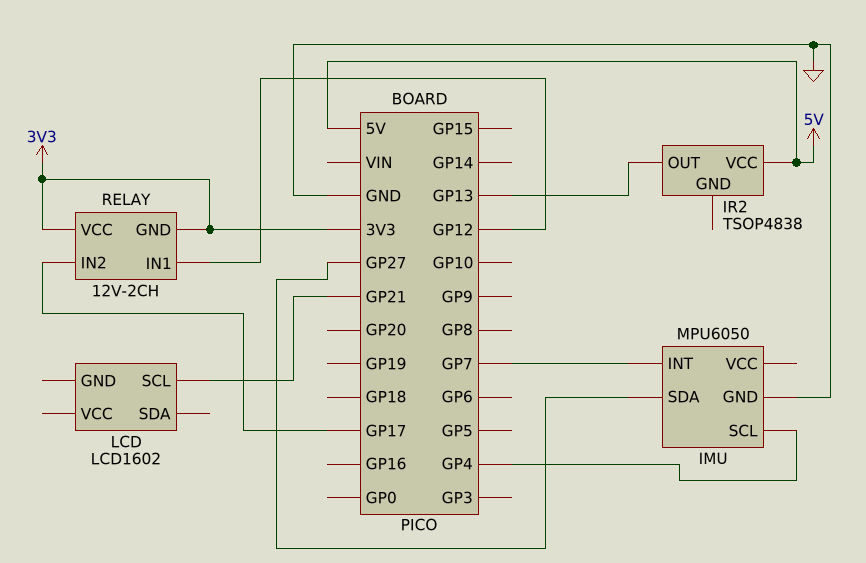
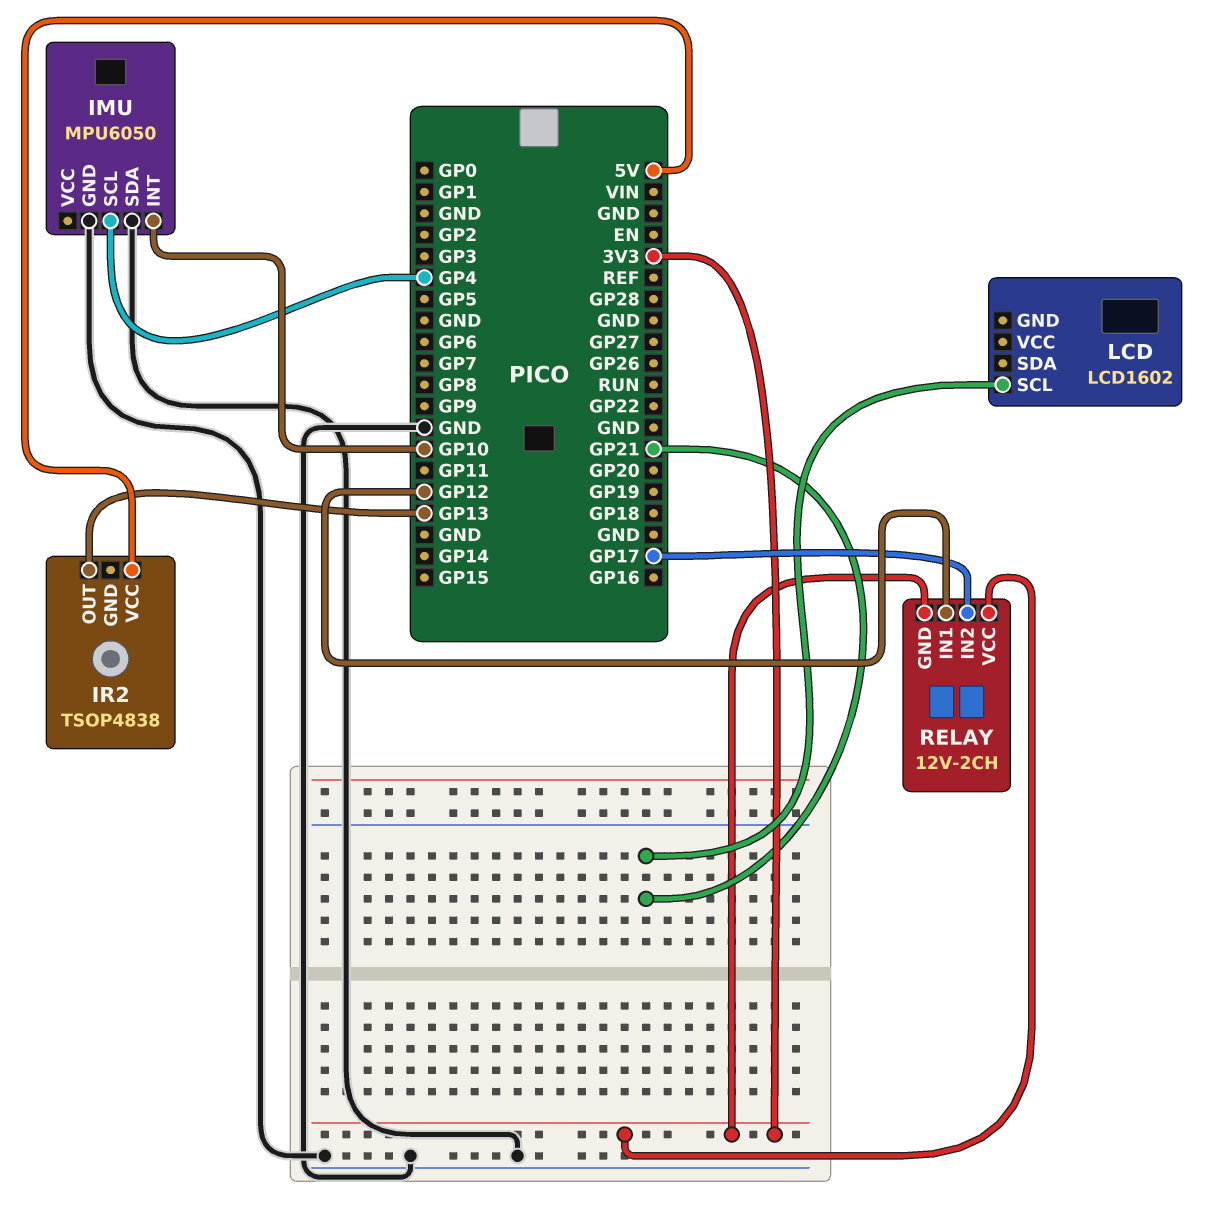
IMU pin INT: GP7 -> GP10
IMU pin SDA: GP27 -> GND

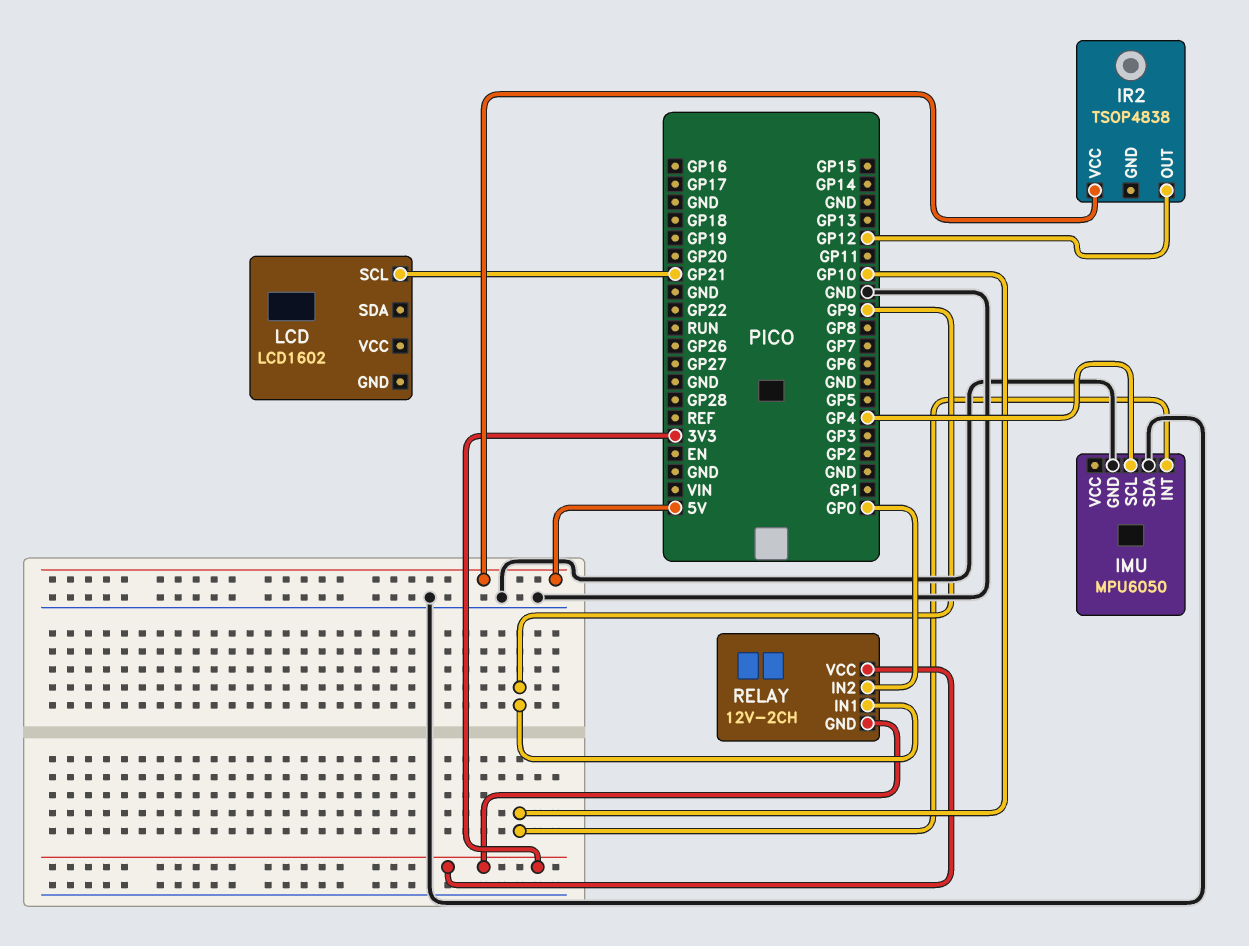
IR2 pin OUT: GP13 -> GP12
RELAY pin IN1: GP12 -> GP9
RELAY pin IN2: GP17 -> GP0

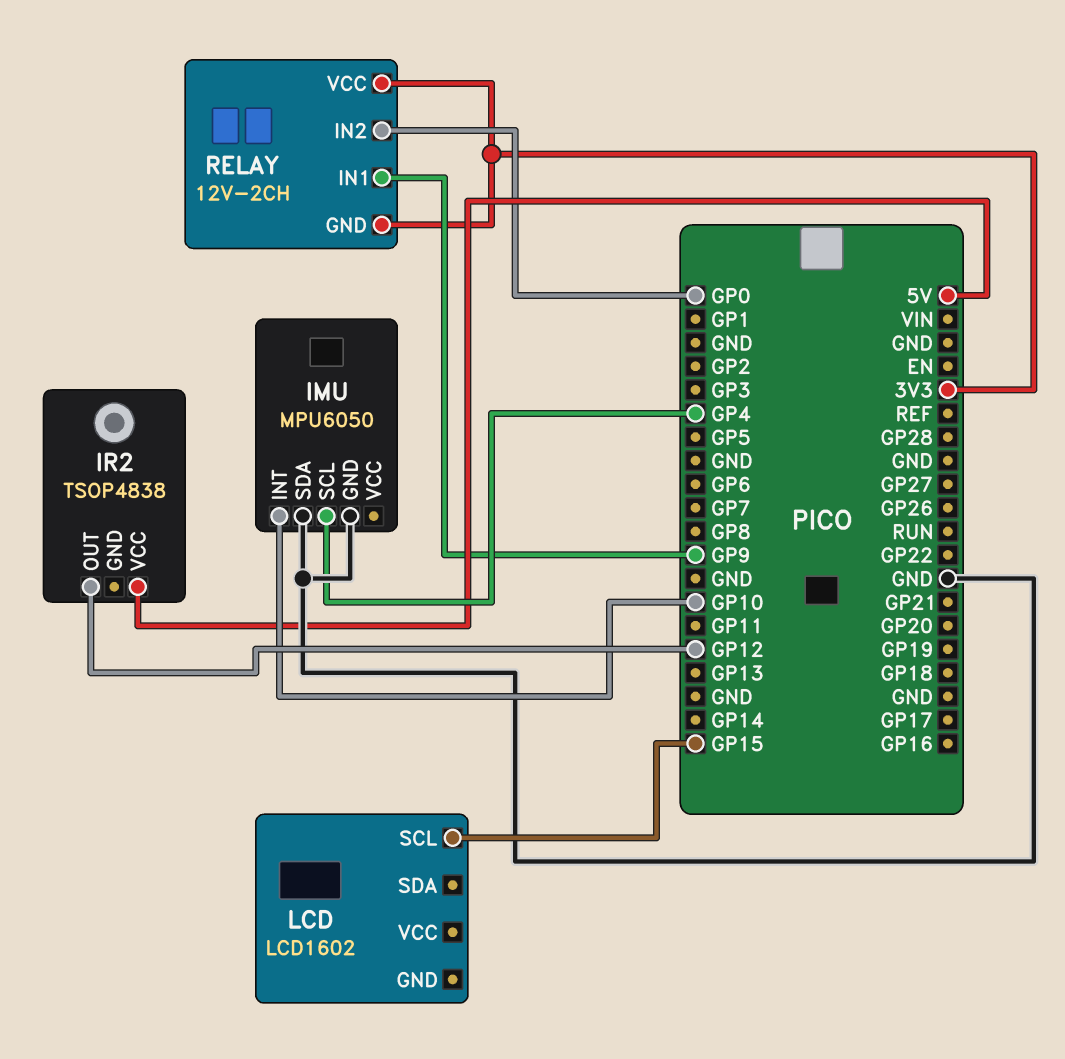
LCD pin SCL: GP21 -> GP15

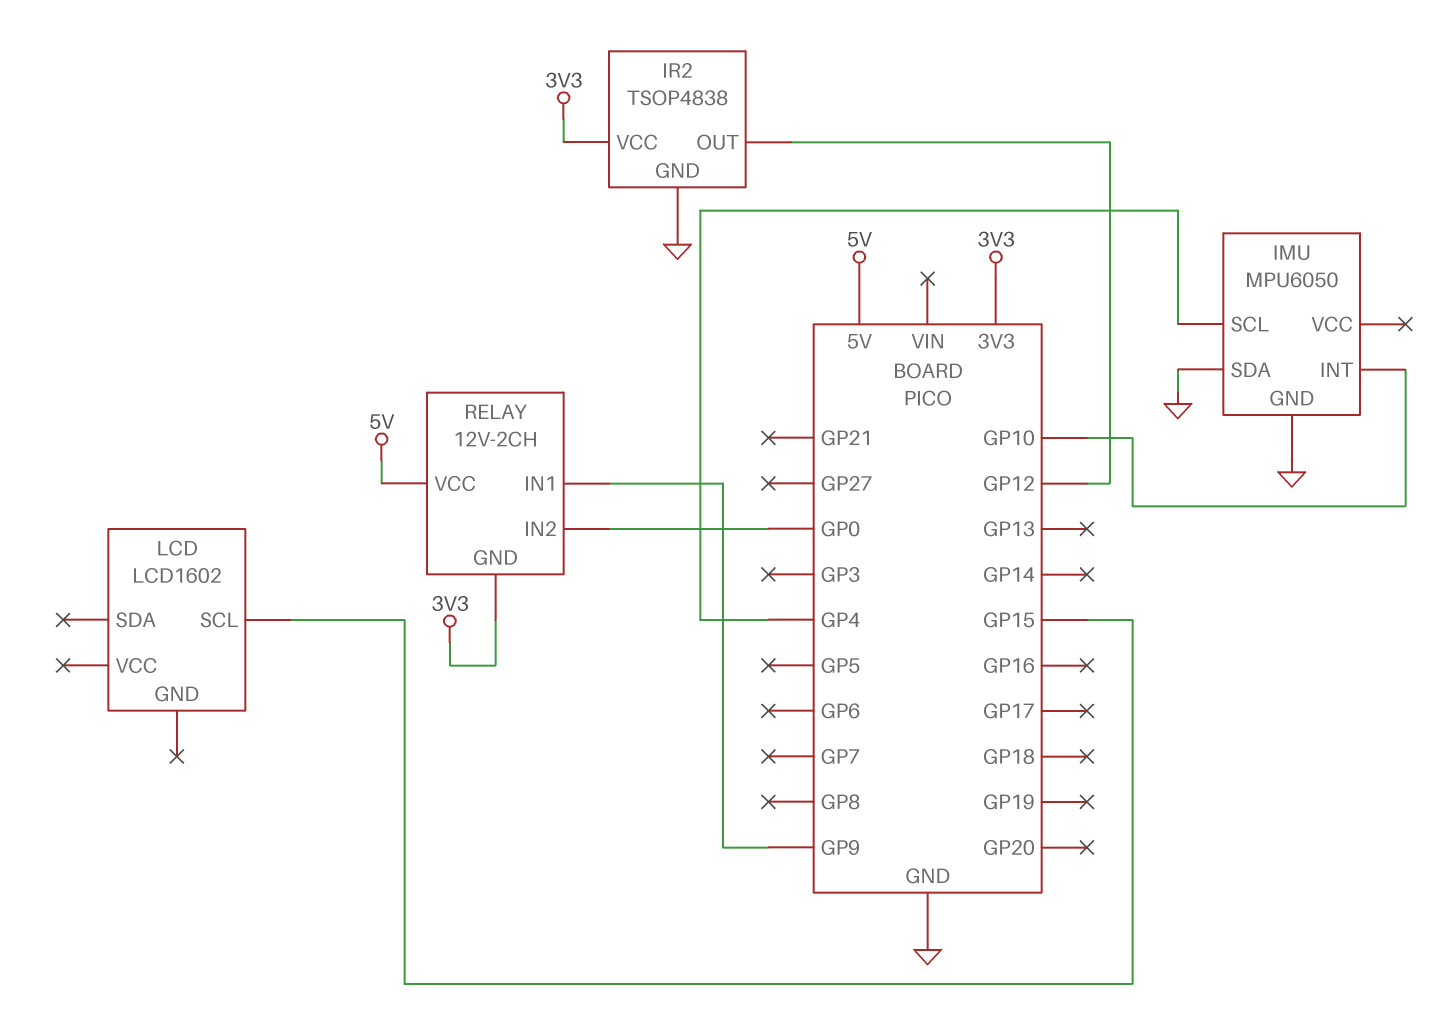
IR2 pin GND: none -> GND
IR2 pin VCC: 5V -> 3V3
RELAY pin VCC: 3V3 -> 5V

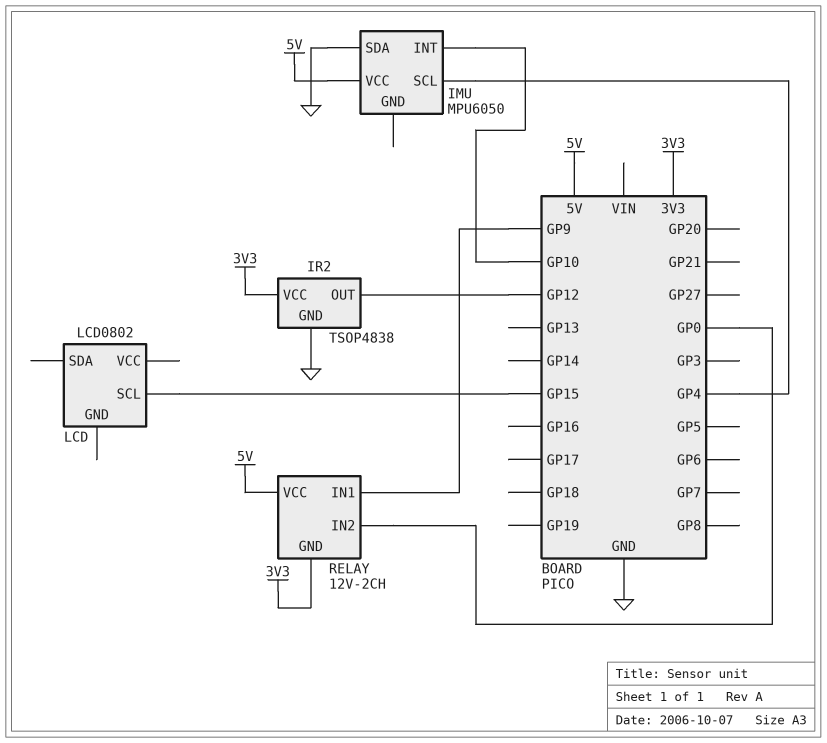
IMU pin GND: GND -> none
IMU pin VCC: none -> 5V
LCD: LCD1602 -> LCD0802

